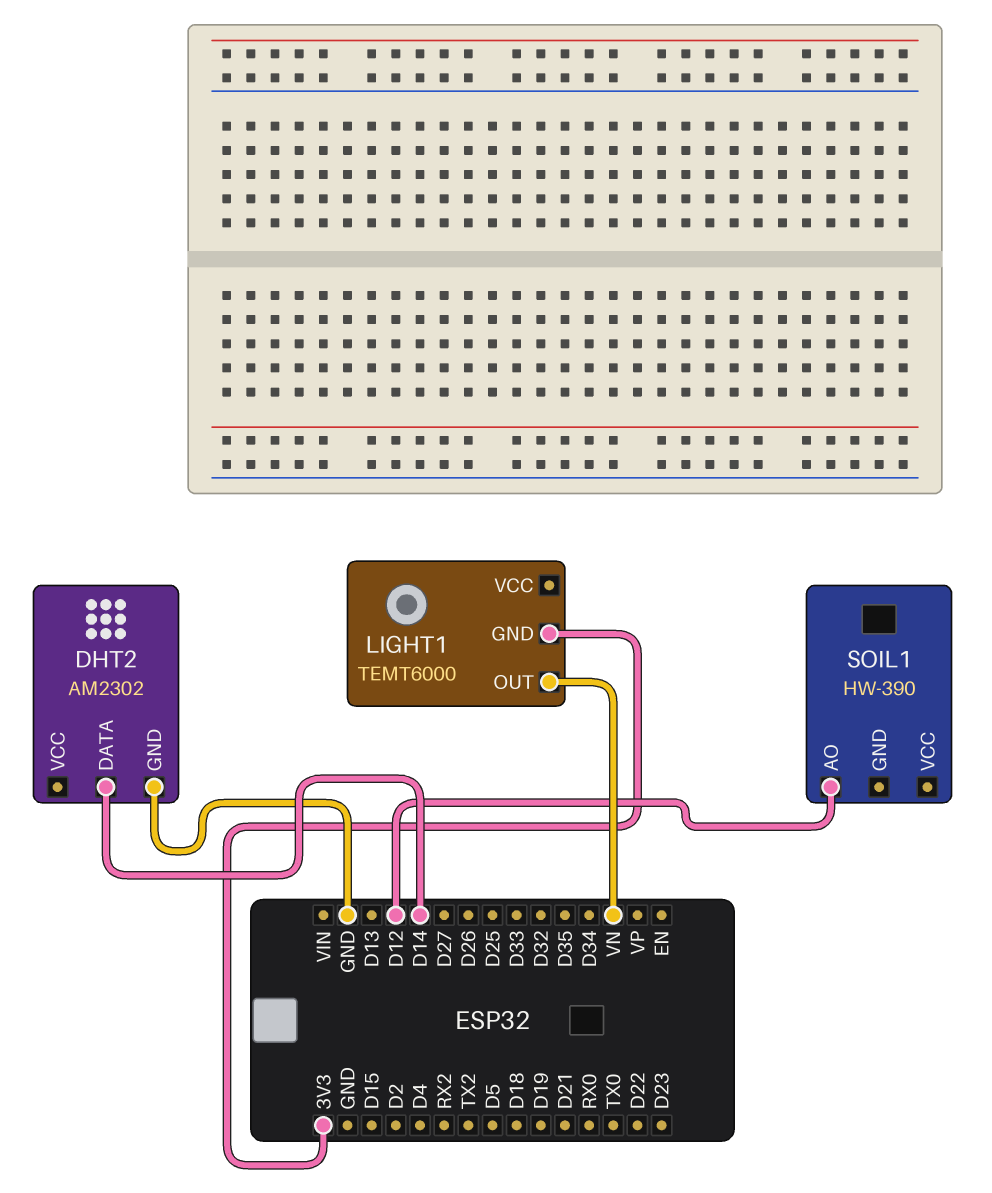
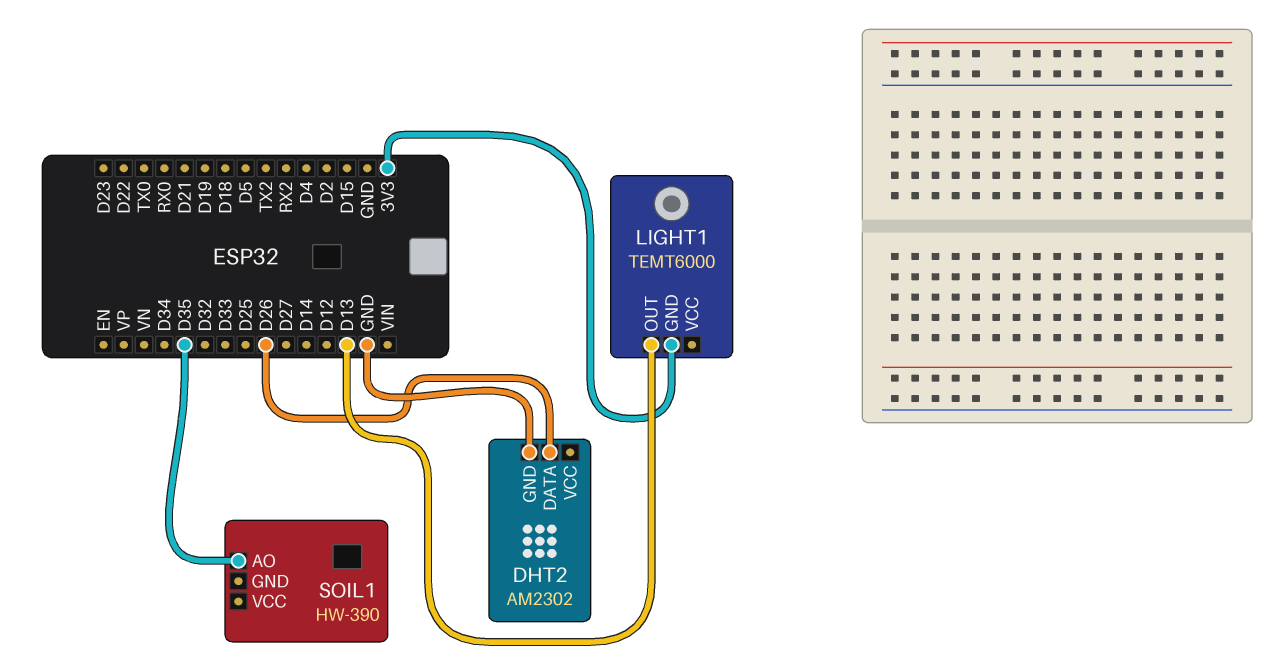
DHT2 pin DATA: D14 -> D26
LIGHT1 pin OUT: VN -> D13
SOIL1 pin AO: D12 -> D35

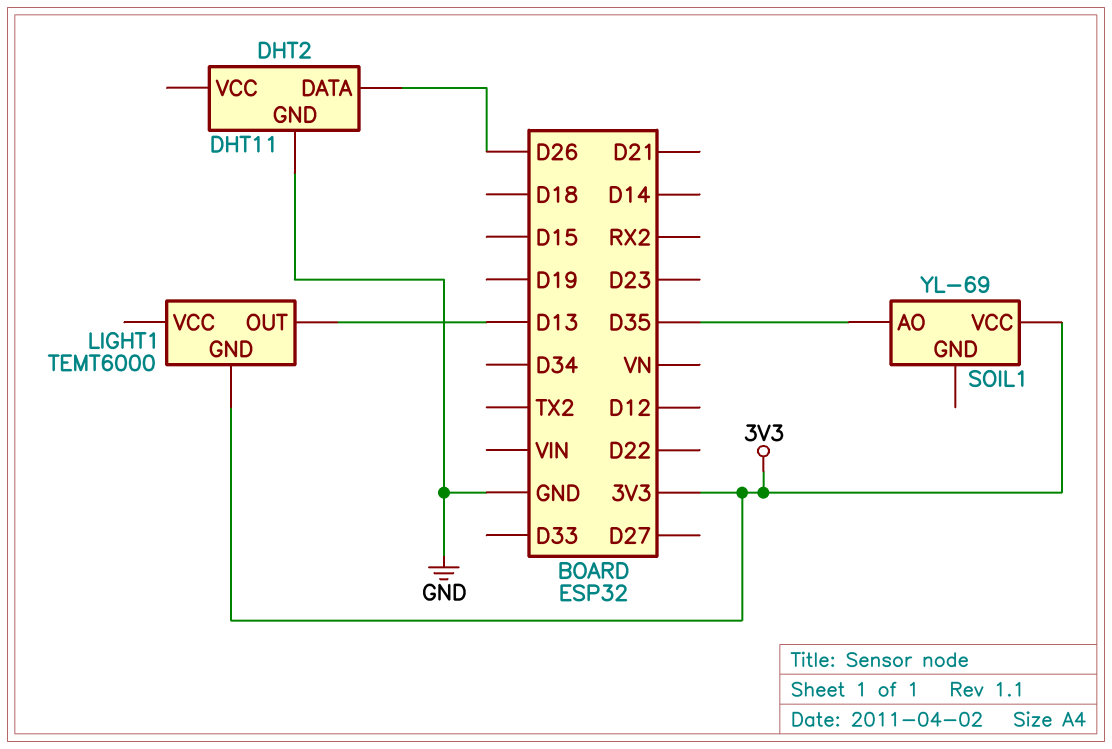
DHT2: AM2302 -> DHT11
SOIL1: HW-390 -> YL-69
SOIL1 pin VCC: none -> 3V3

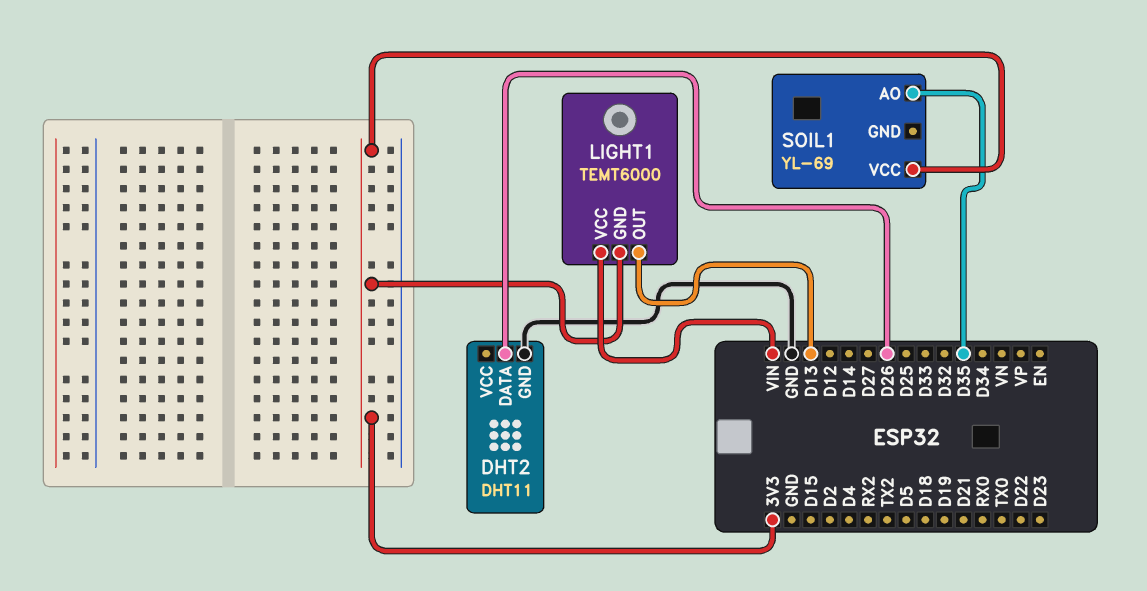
LIGHT1 pin VCC: none -> VIN

